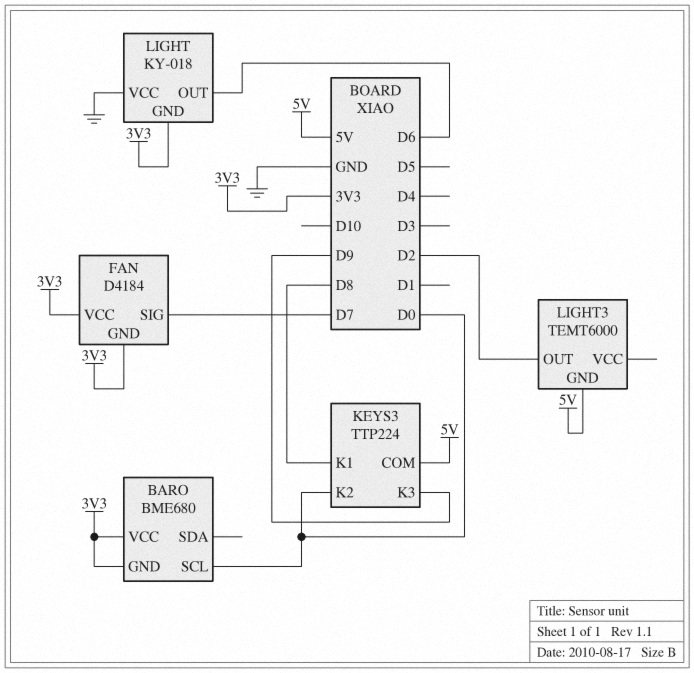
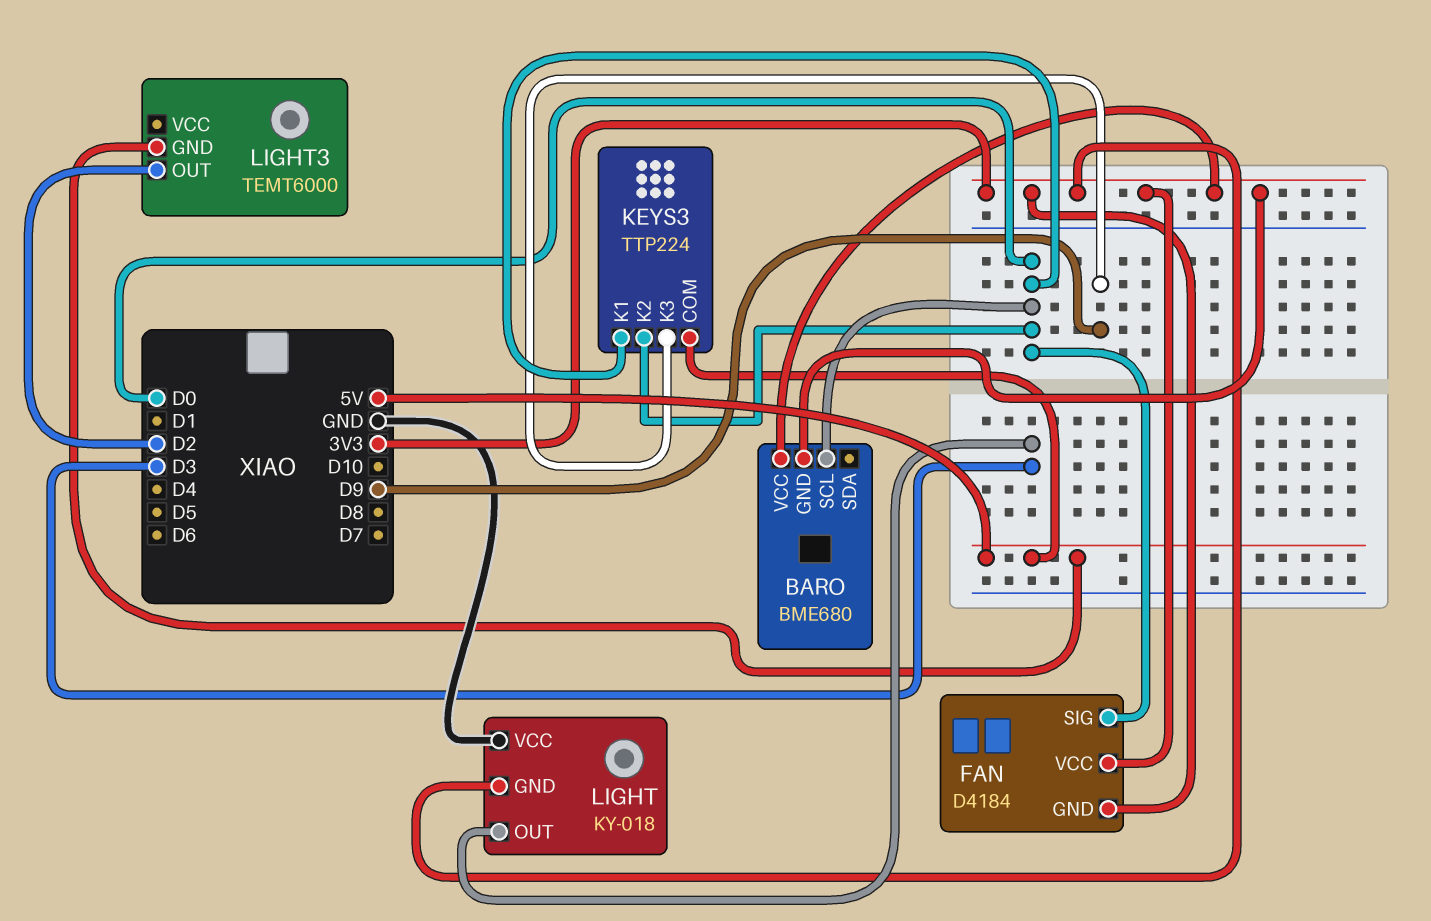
FAN pin SIG: D7 -> D0
KEYS3 pin K1: D8 -> D0
LIGHT pin OUT: D6 -> D3

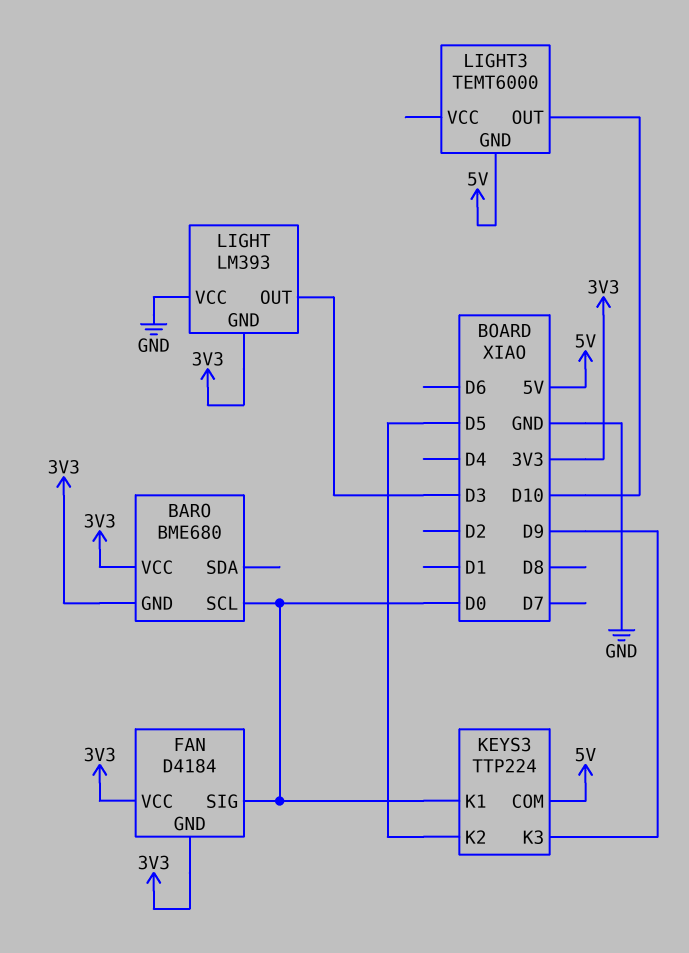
KEYS3 pin K2: D0 -> D5
LIGHT: KY-018 -> LM393
LIGHT3 pin OUT: D2 -> D10

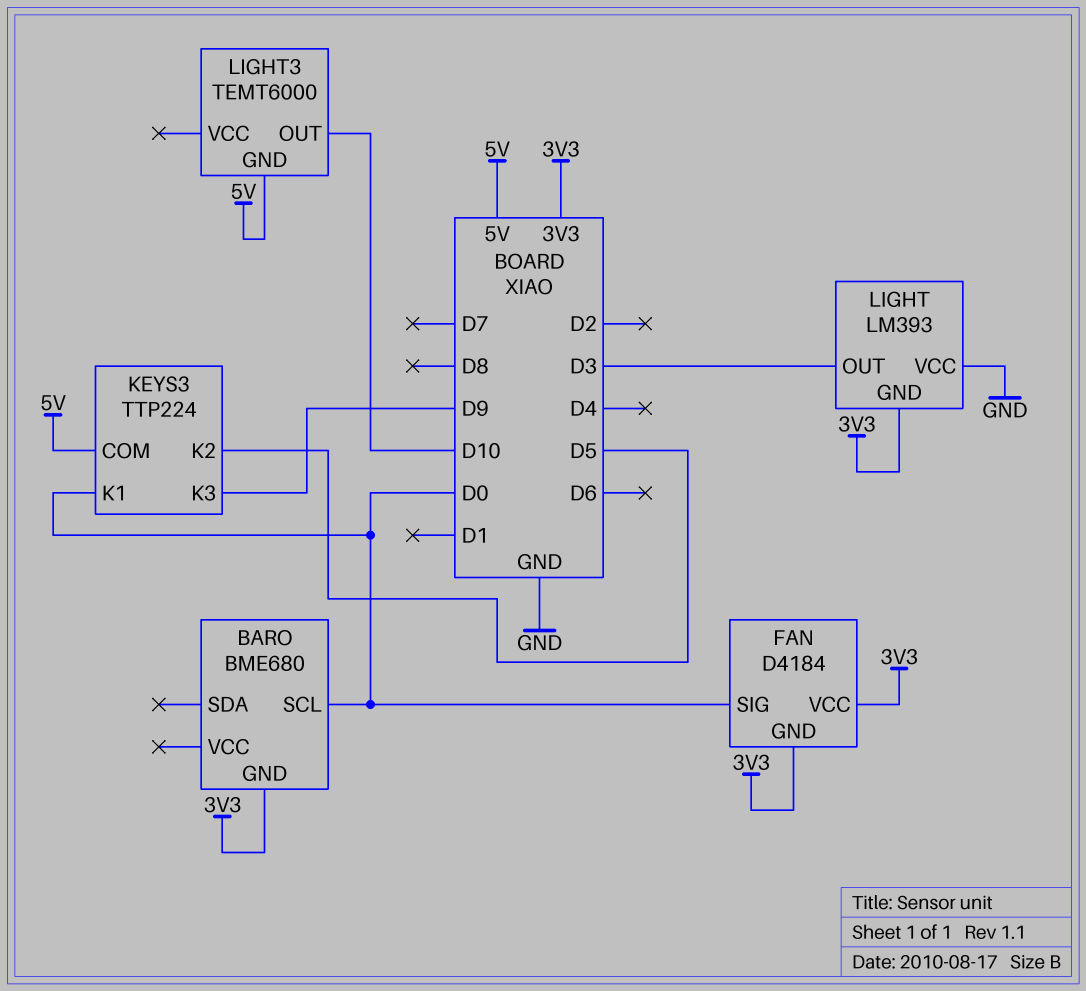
BARO pin VCC: 3V3 -> none

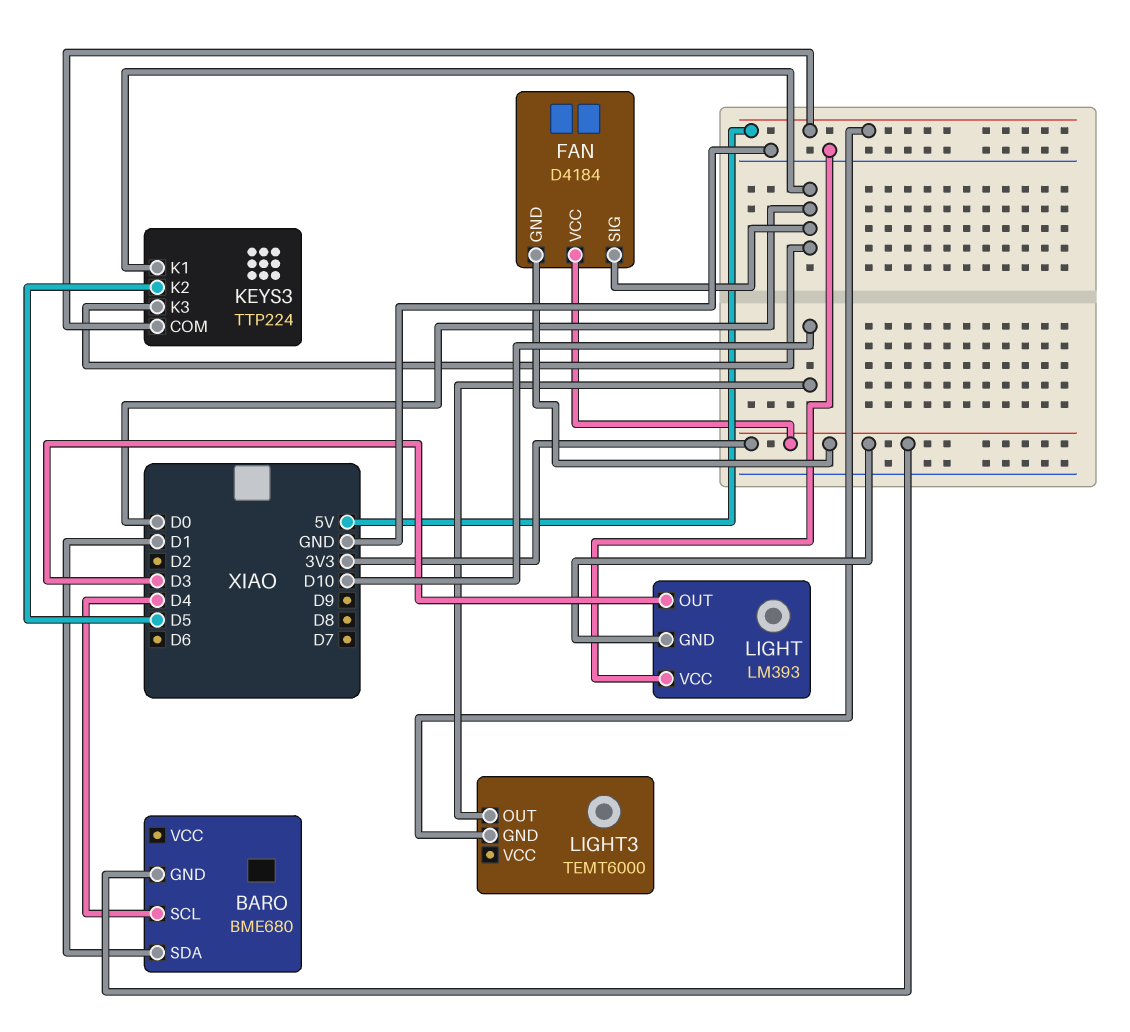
BARO pin SCL: D0 -> D4
BARO pin SDA: none -> D1
KEYS3 pin K3: D9 -> D0

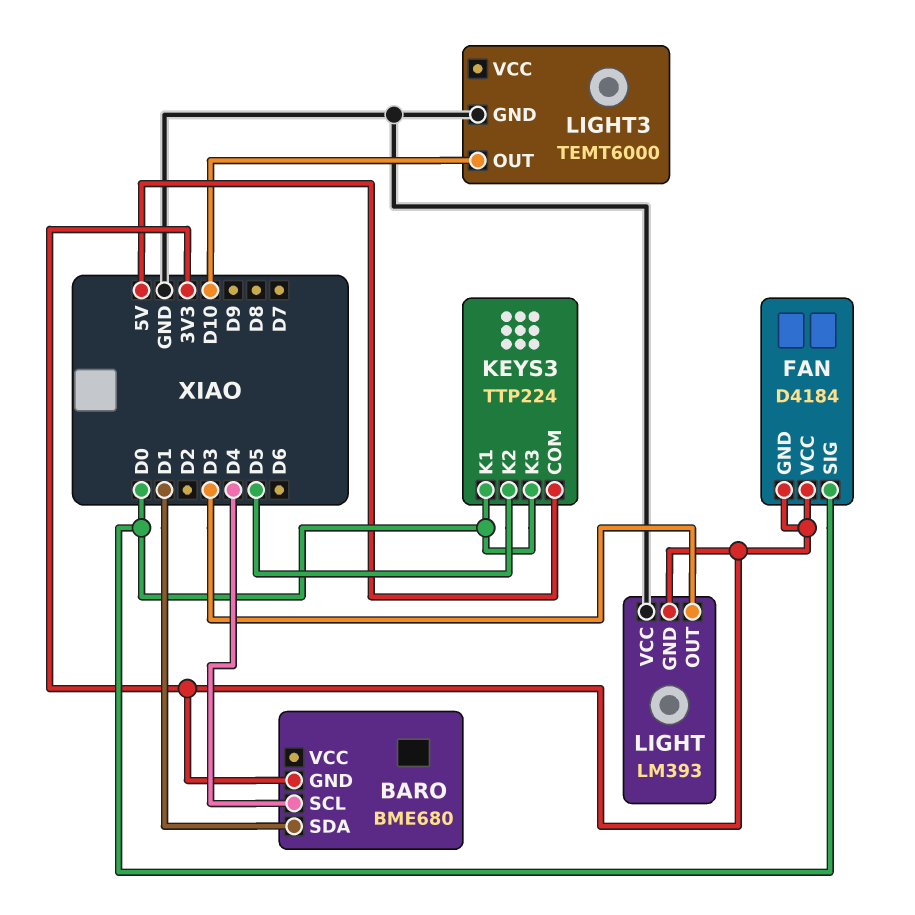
LIGHT3 pin GND: 5V -> GND

